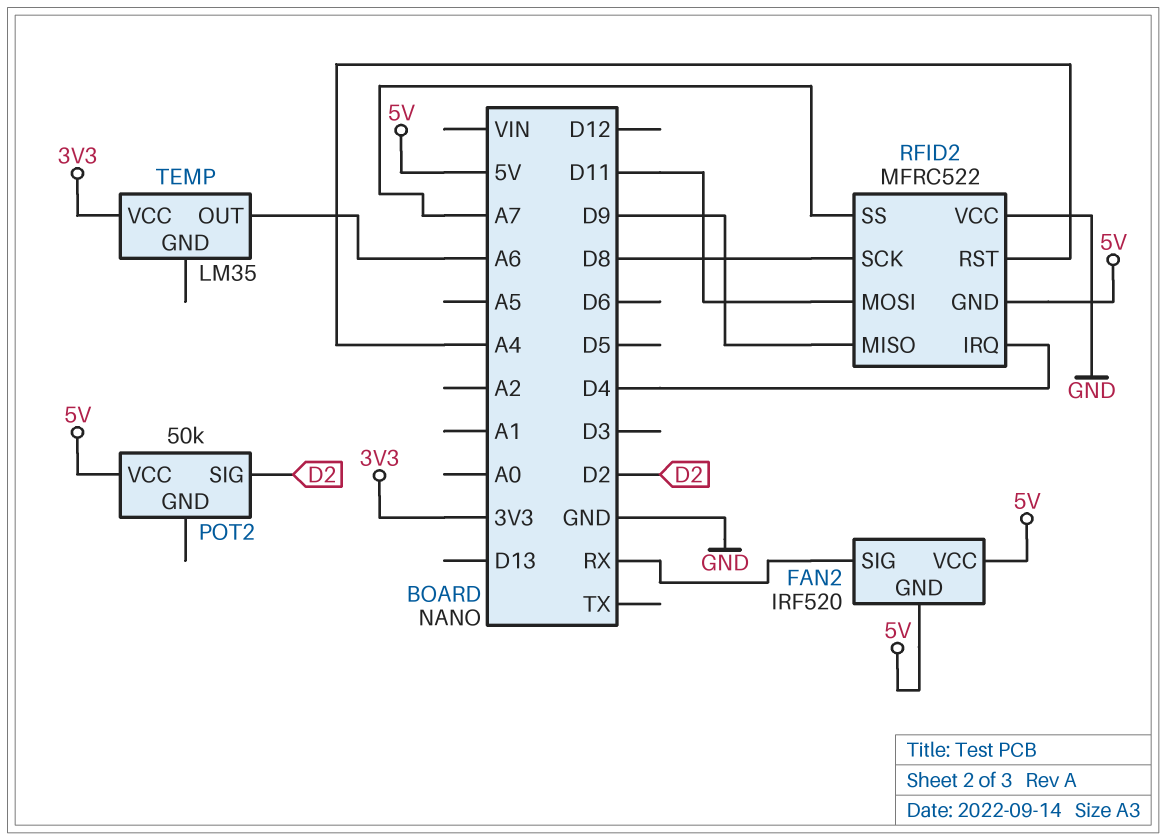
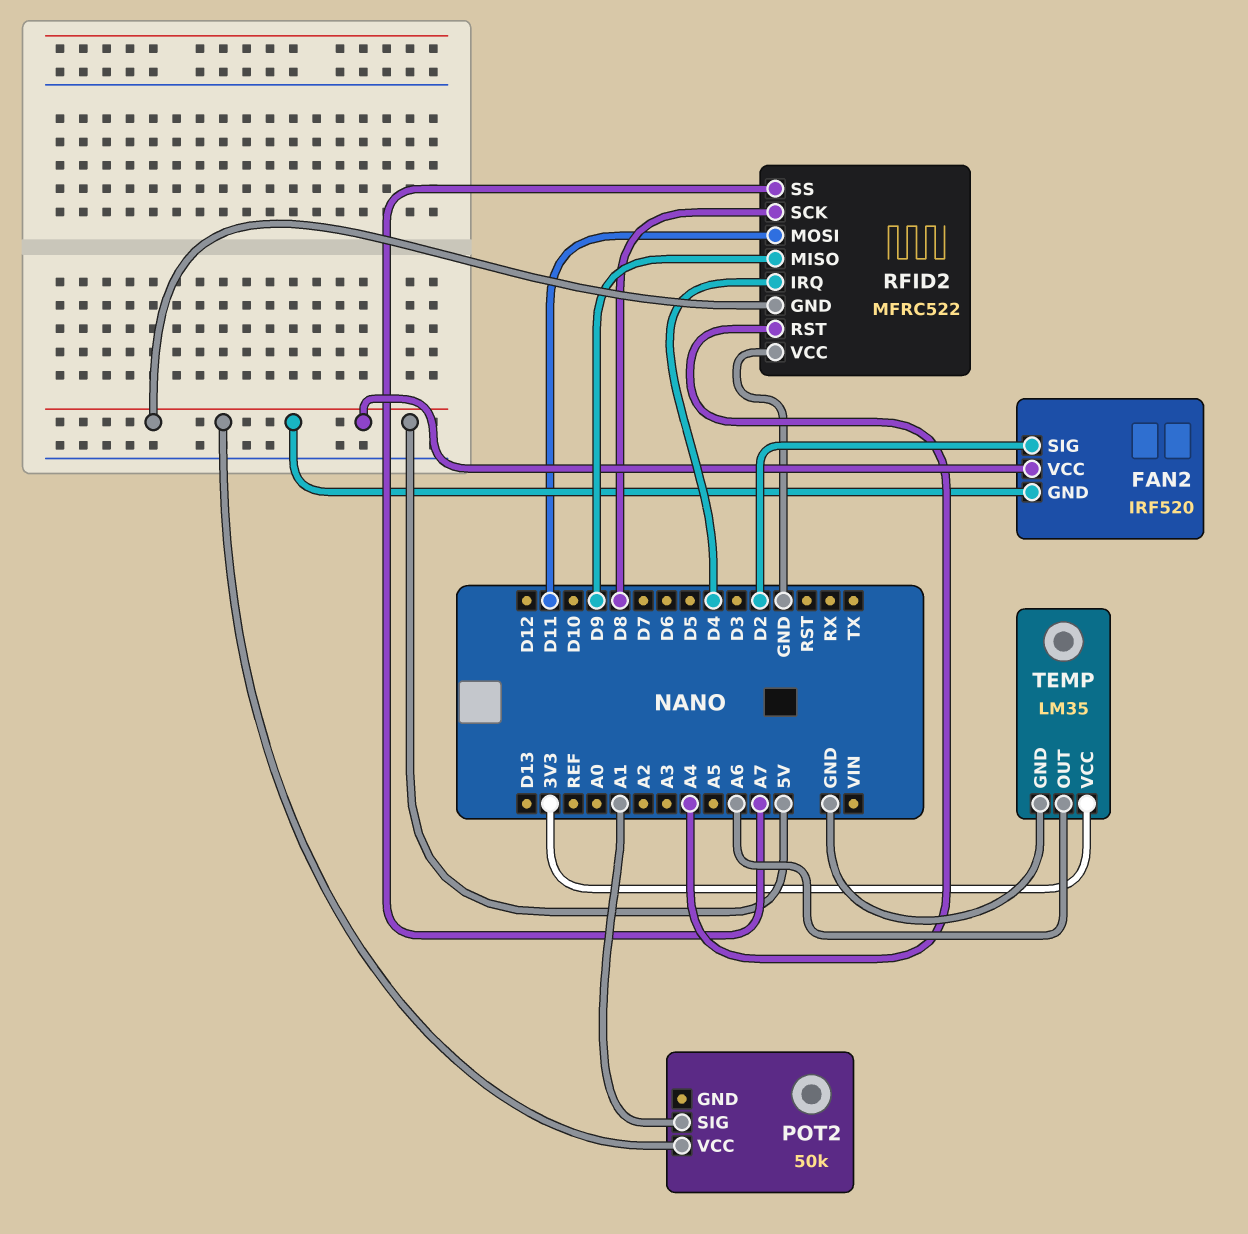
FAN2 pin SIG: RX -> D2
POT2 pin SIG: D2 -> A1
TEMP pin GND: none -> GND

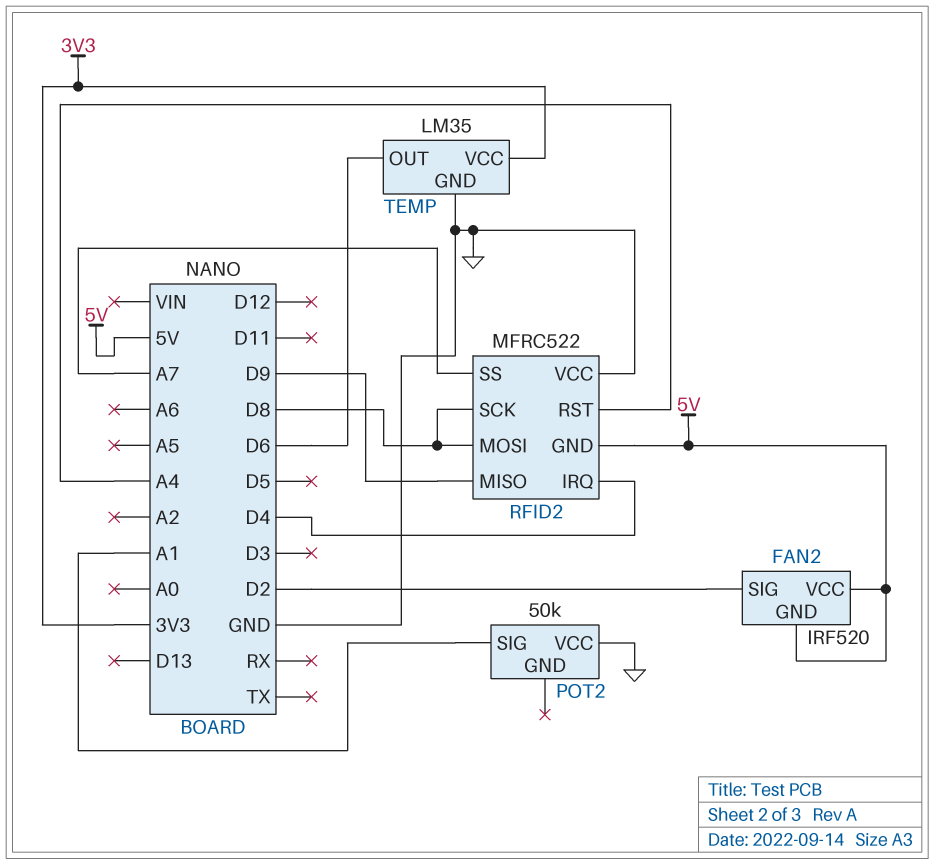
POT2 pin VCC: 5V -> GND
RFID2 pin MOSI: D11 -> D8
TEMP pin OUT: A6 -> D6

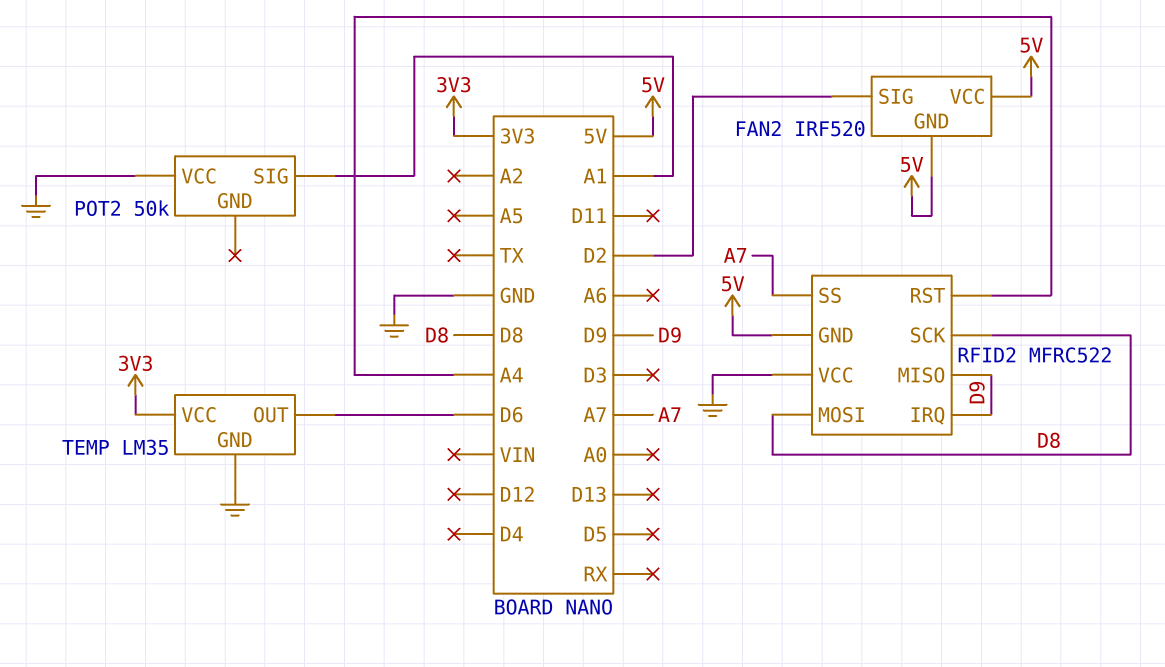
RFID2 pin IRQ: D4 -> D9

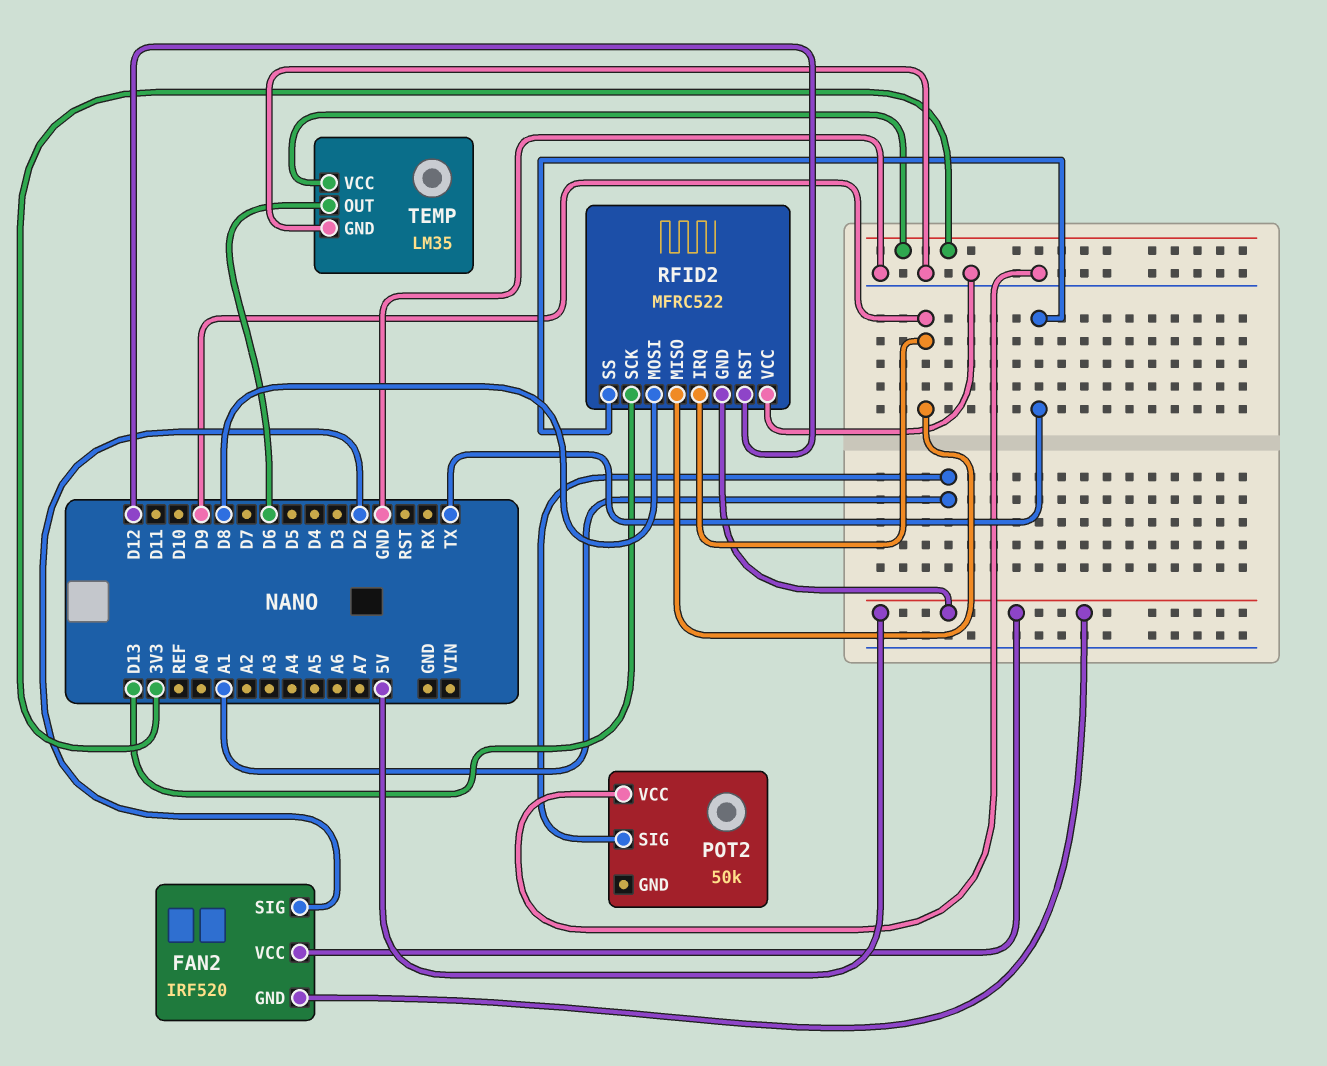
RFID2 pin RST: A4 -> D12
RFID2 pin SCK: D8 -> D13
RFID2 pin SS: A7 -> TX

